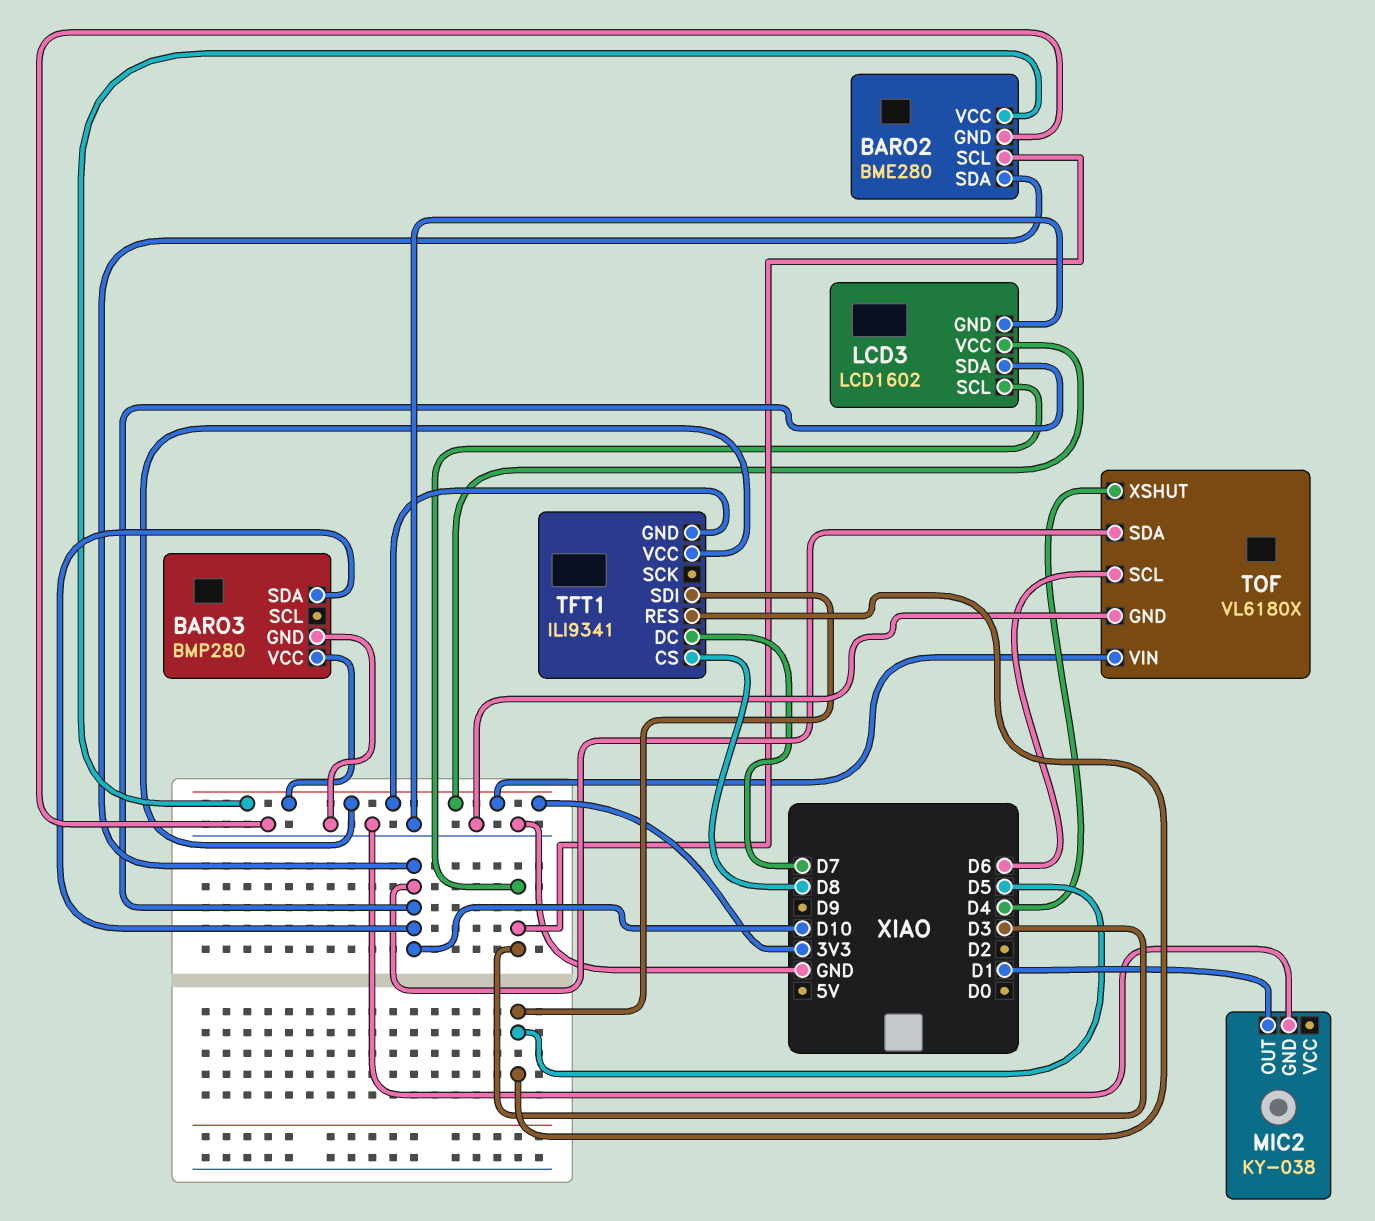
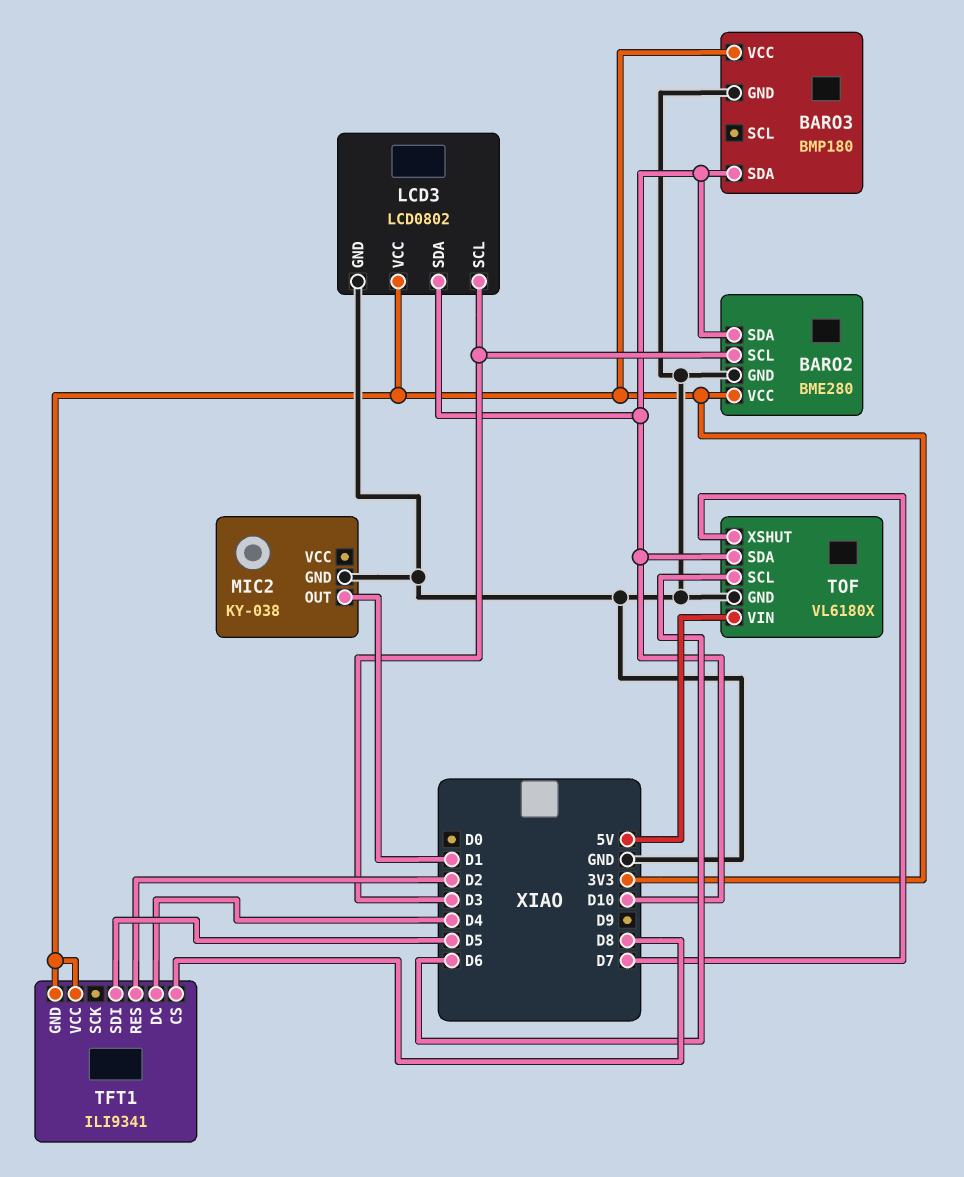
BARO3: BMP280 -> BMP180
LCD3: LCD1602 -> LCD0802
TFT1 pin DC: D7 -> D4
TFT1 pin RES: D5 -> D2
TOF pin VIN: 3V3 -> 5V
TOF pin XSHUT: D4 -> D7

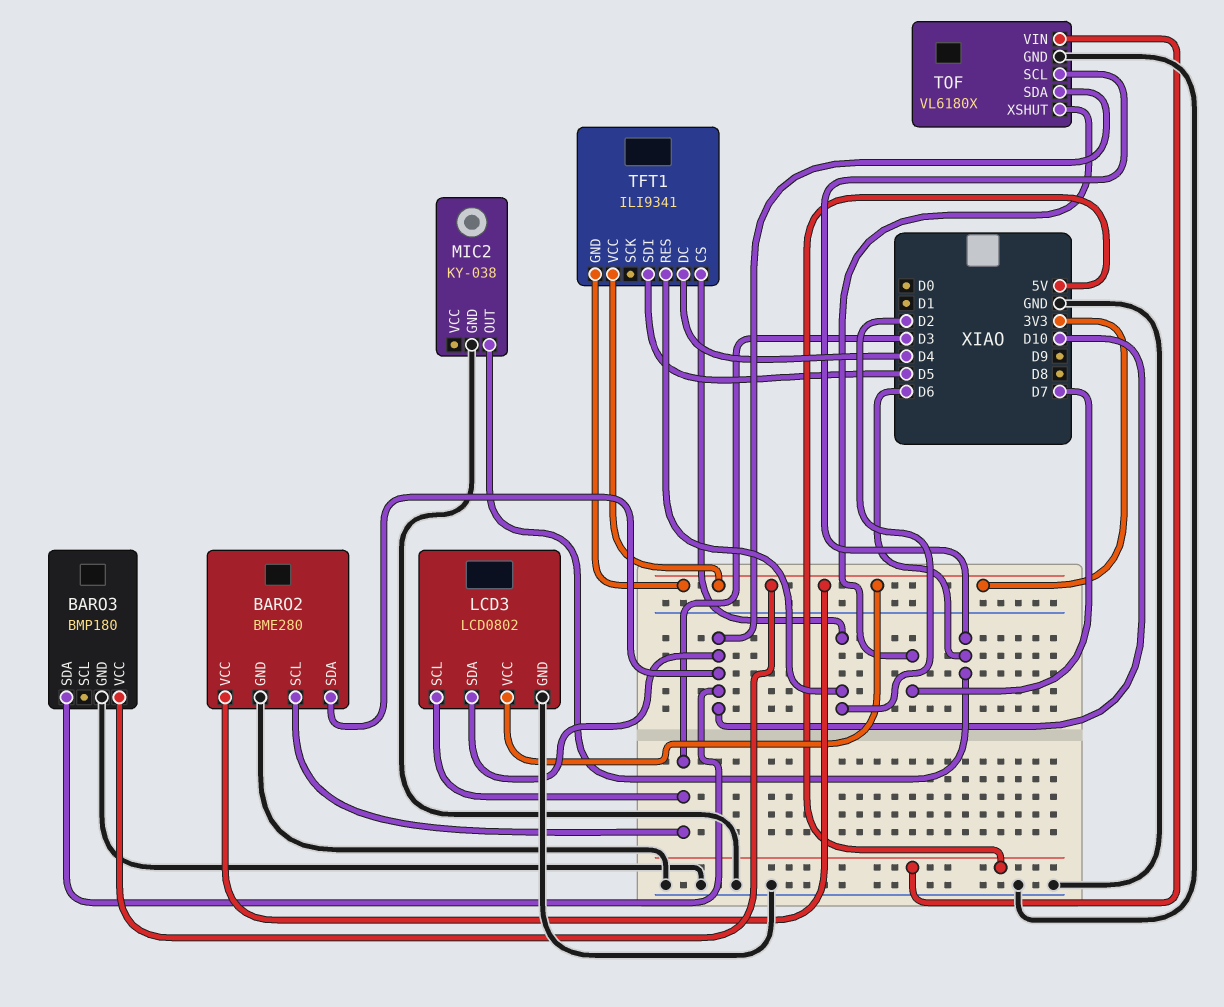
MIC2 pin OUT: D1 -> D6
TFT1 pin CS: D8 -> D2

